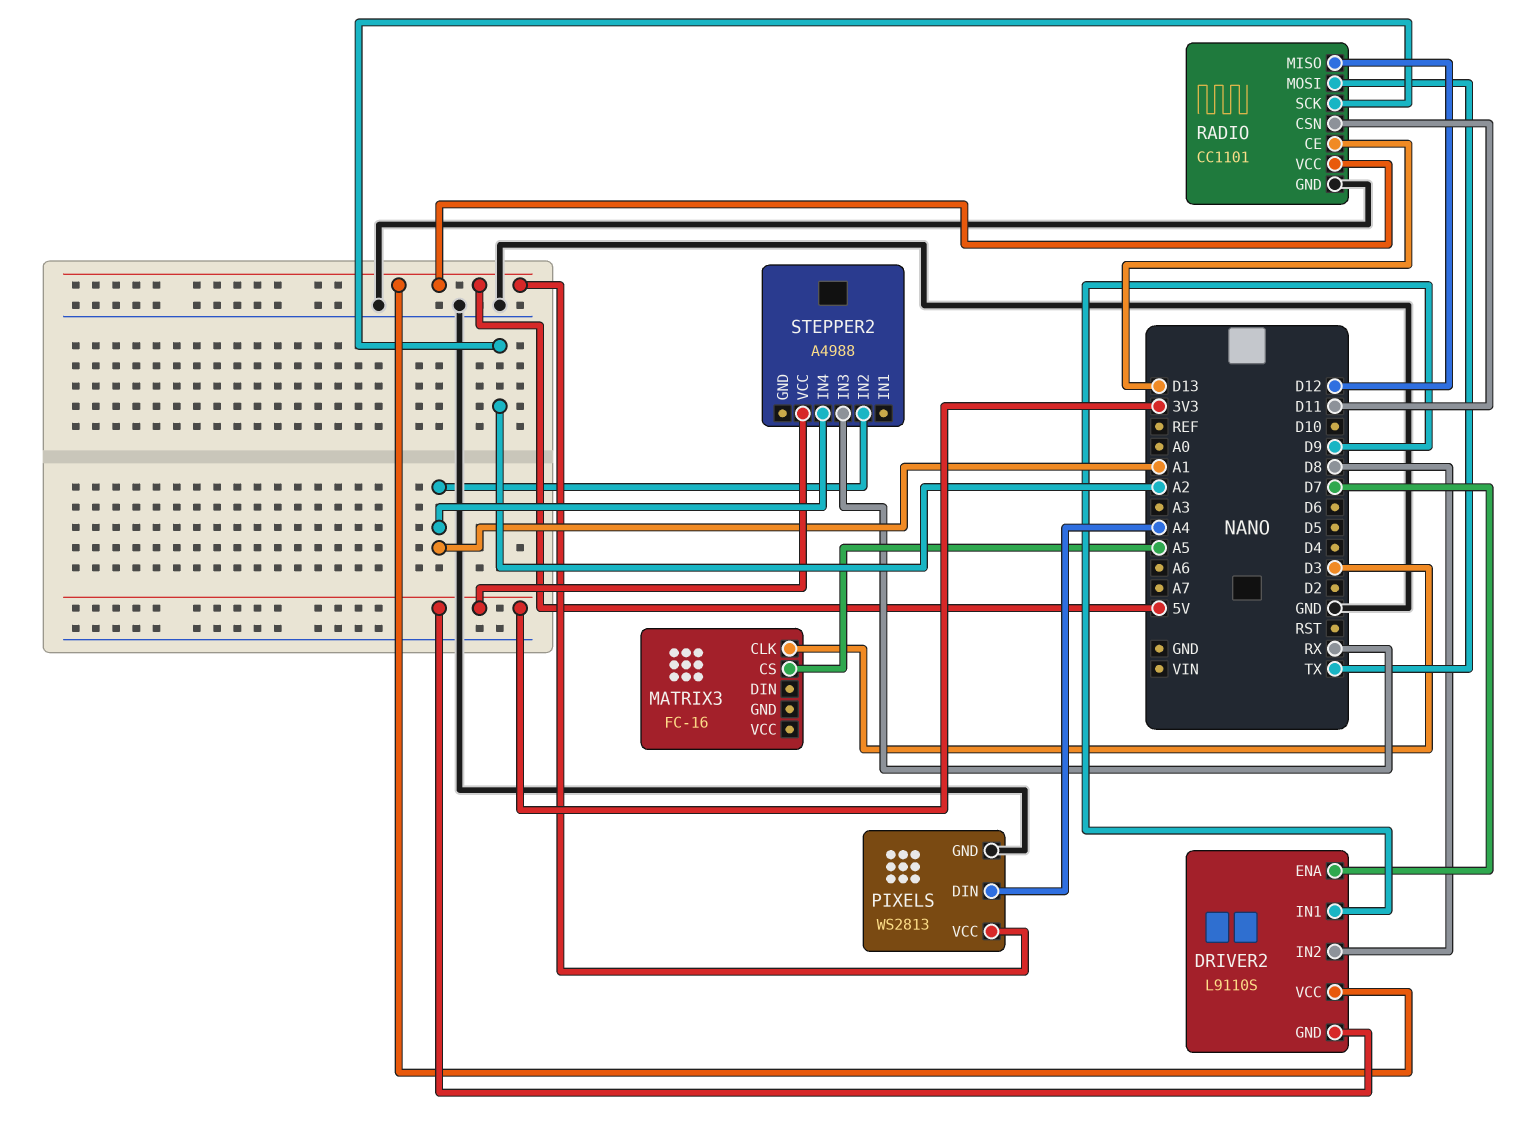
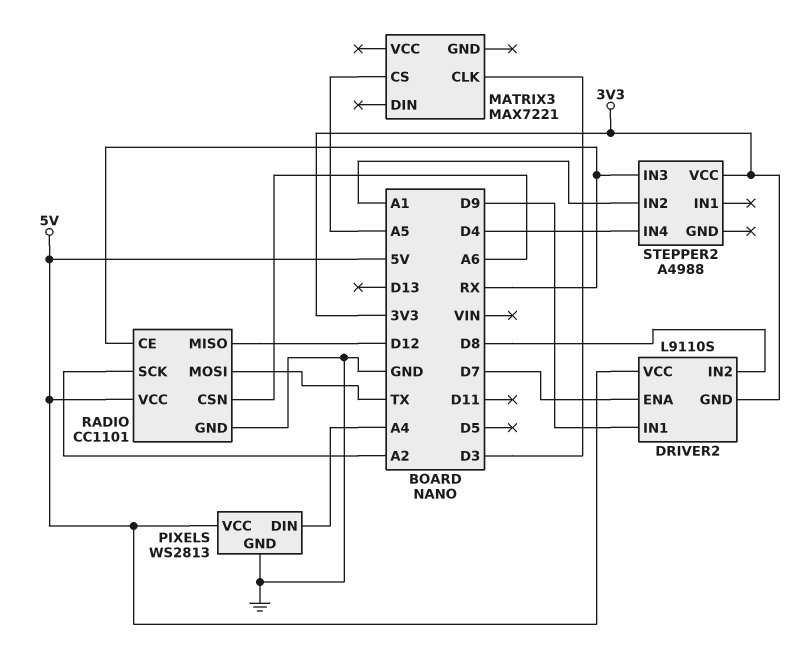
MATRIX3: FC-16 -> MAX7221
RADIO pin CE: D13 -> RX
RADIO pin CSN: D11 -> A6
STEPPER2 pin IN4: A1 -> D4

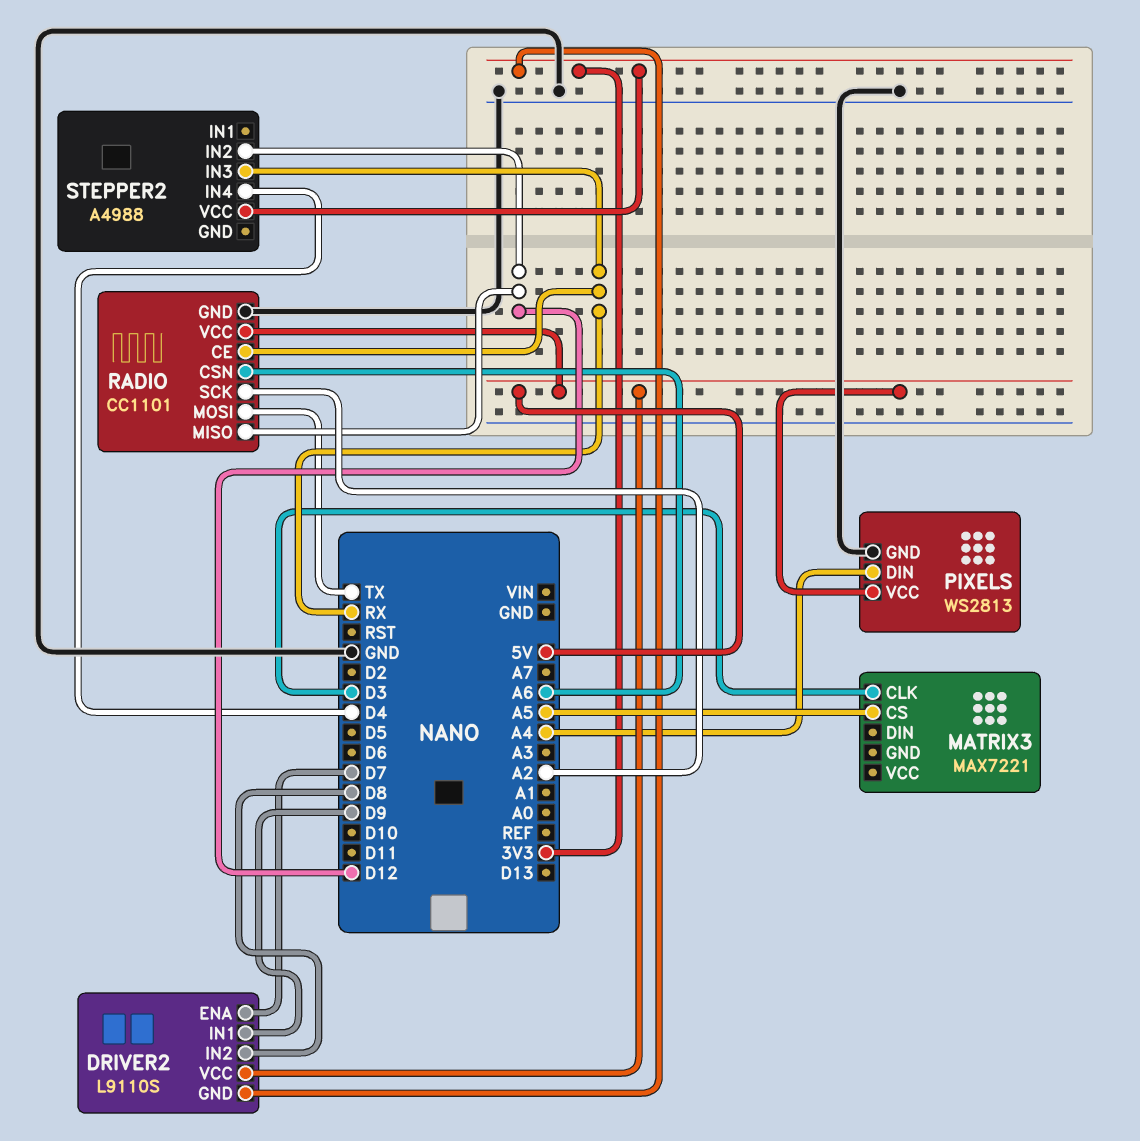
STEPPER2 pin IN2: A1 -> D12

